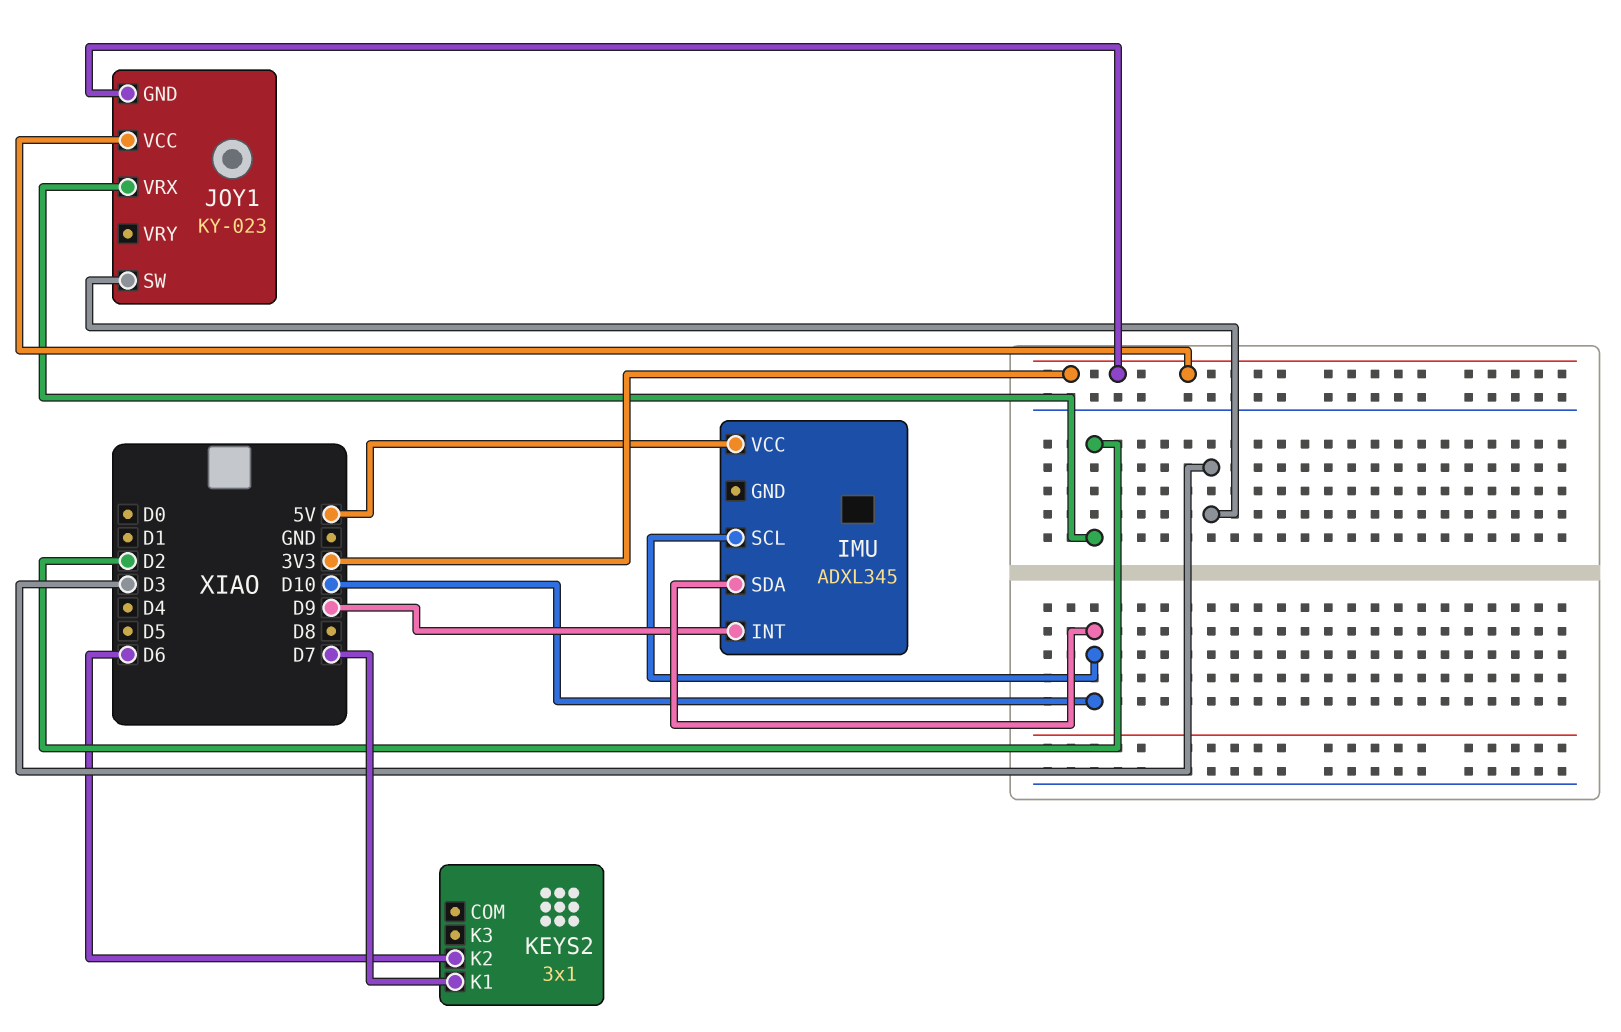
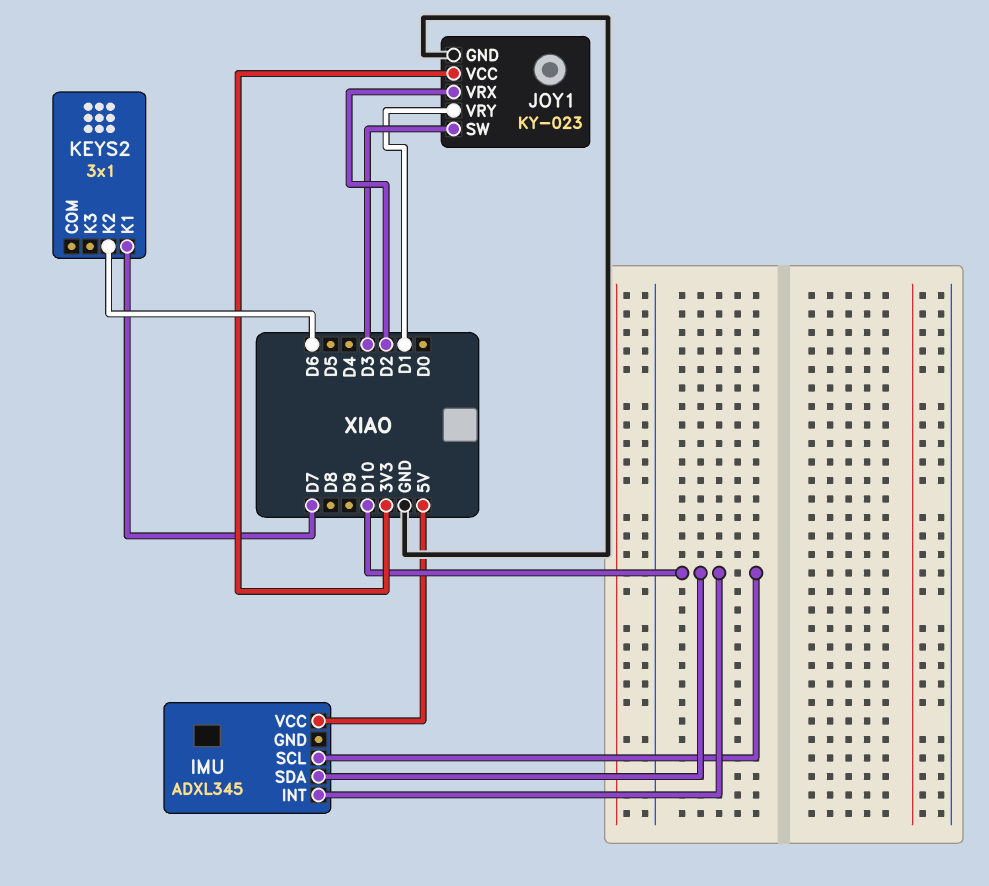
IMU pin INT: D9 -> D10
JOY1 pin GND: 3V3 -> GND
JOY1 pin VRY: none -> D1

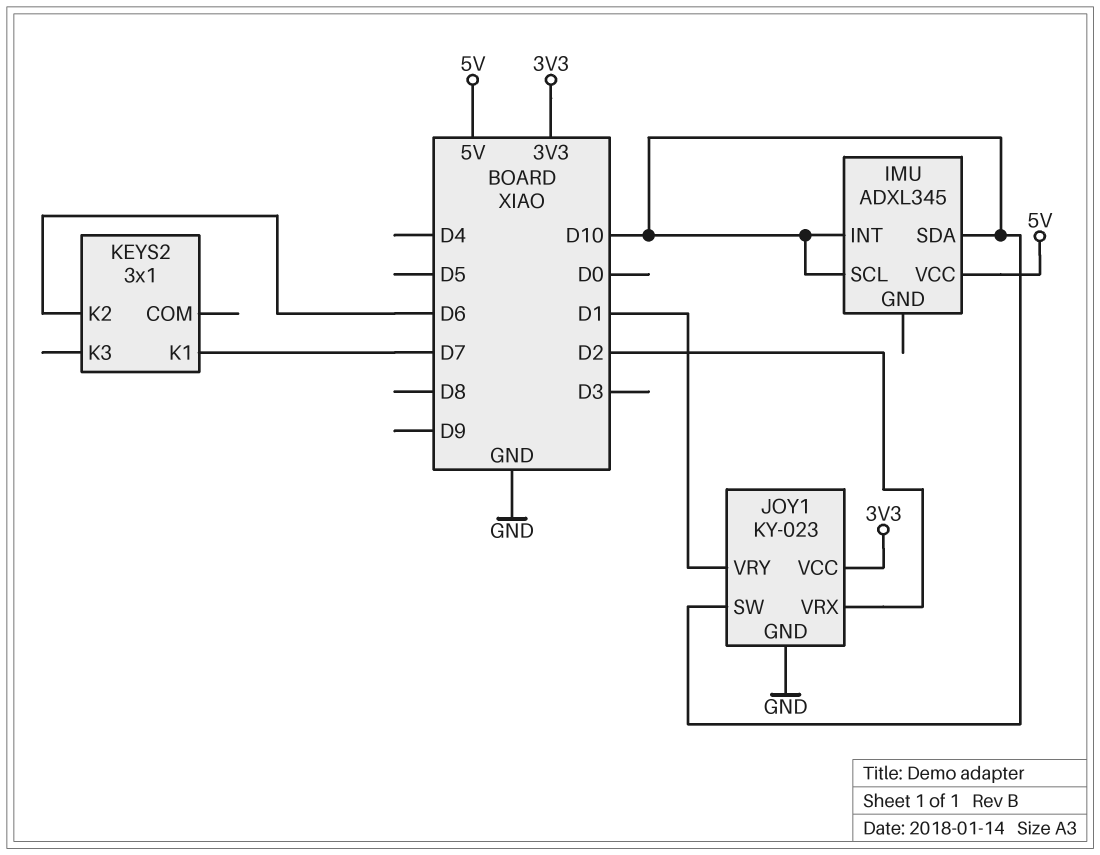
JOY1 pin SW: D3 -> D10

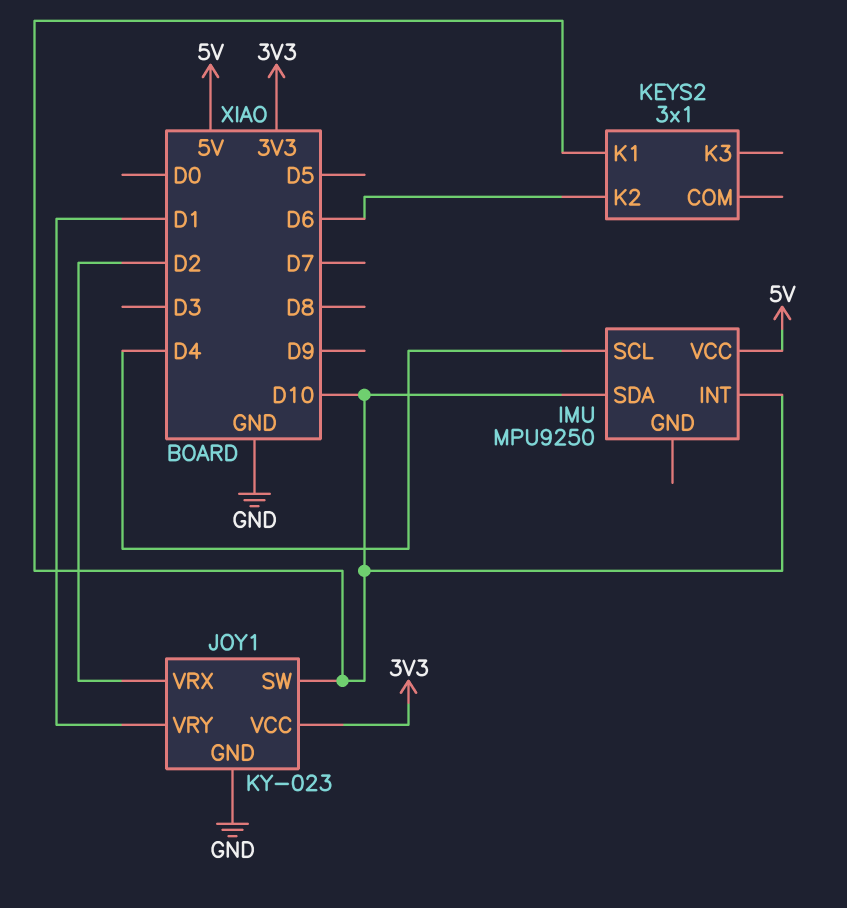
IMU: ADXL345 -> MPU9250
IMU pin SCL: D10 -> D4
KEYS2 pin K1: D7 -> D10

